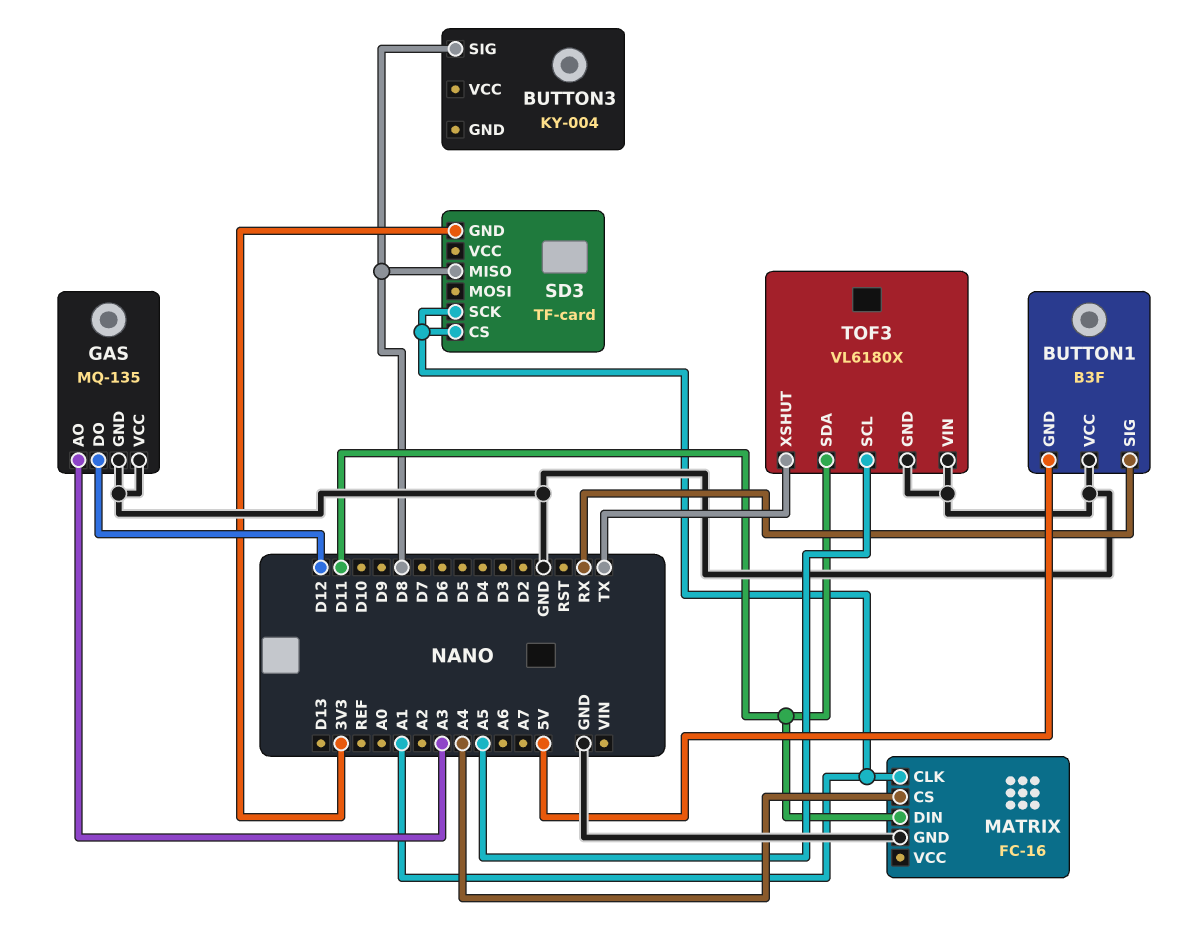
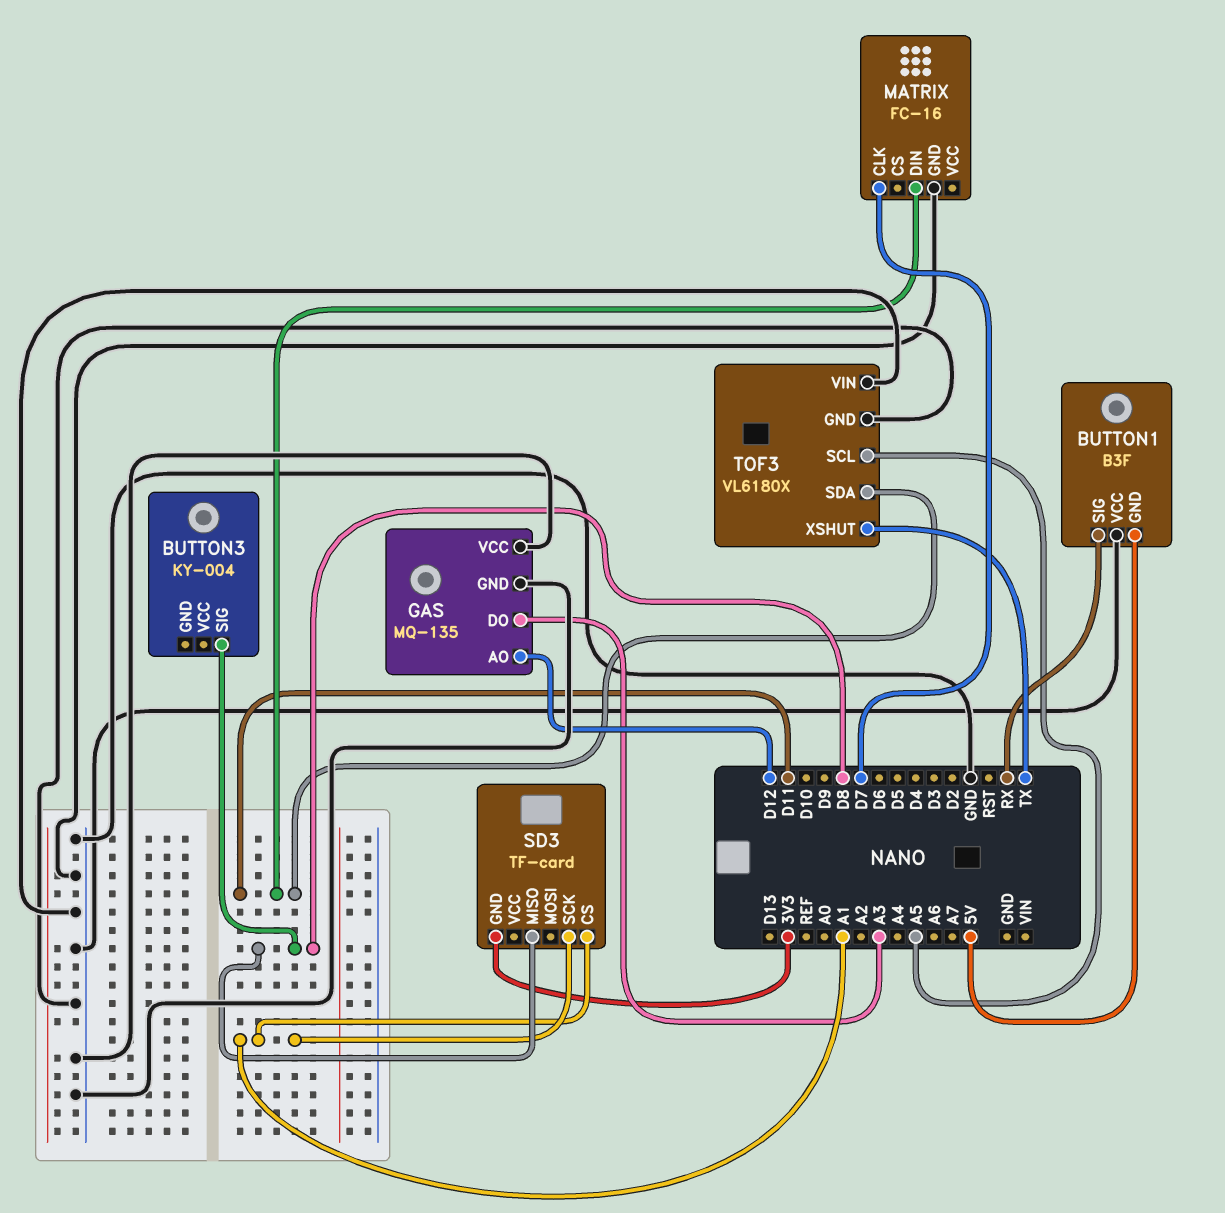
GAS pin AO: A3 -> D12
GAS pin DO: D12 -> A3
MATRIX pin CLK: A1 -> D7
MATRIX pin CS: A4 -> none

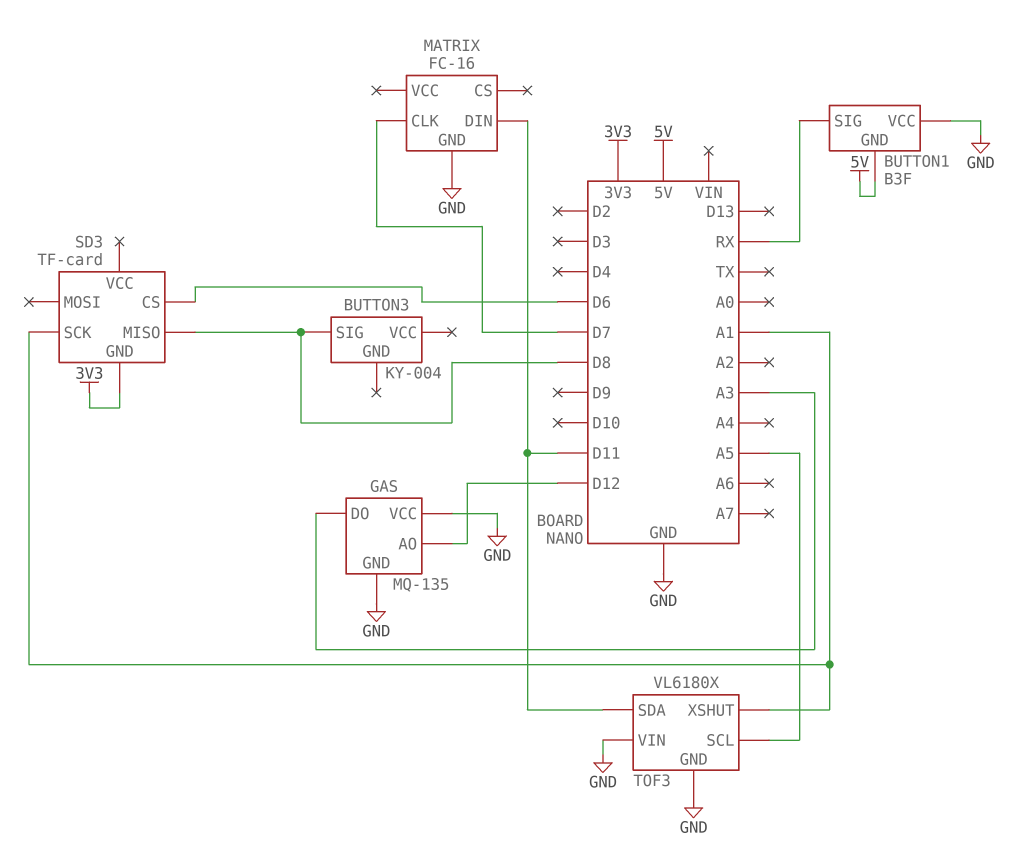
SD3 pin CS: A1 -> D6
TOF3 pin XSHUT: TX -> A1

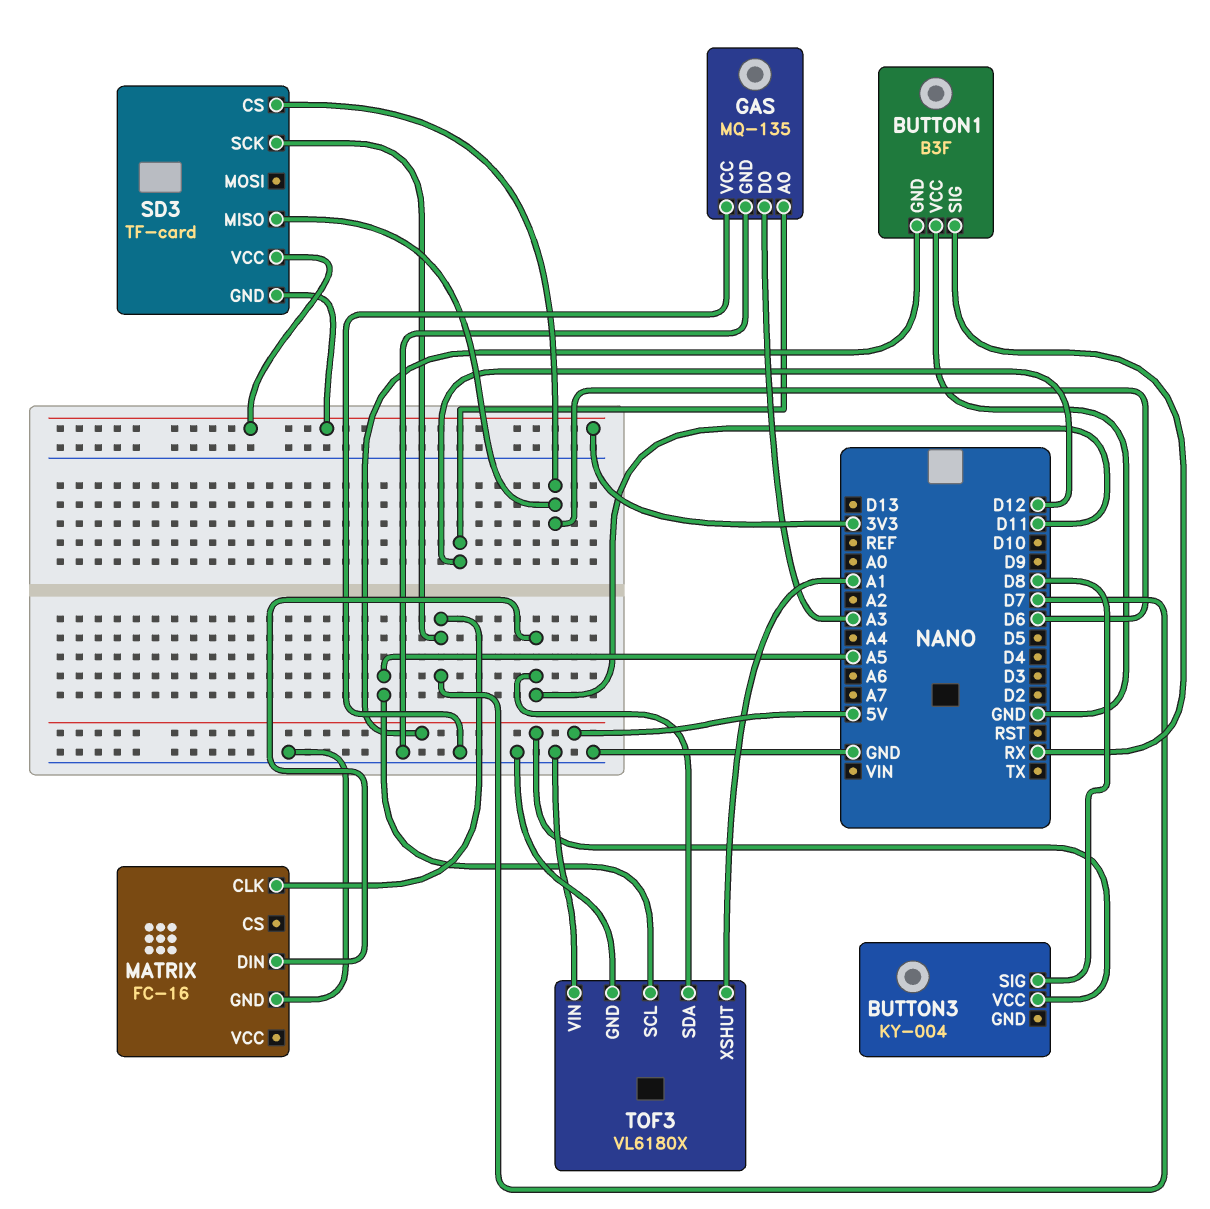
BUTTON3 pin VCC: none -> 5V
SD3 pin MISO: D8 -> D6
SD3 pin SCK: A1 -> D7
SD3 pin VCC: none -> 3V3

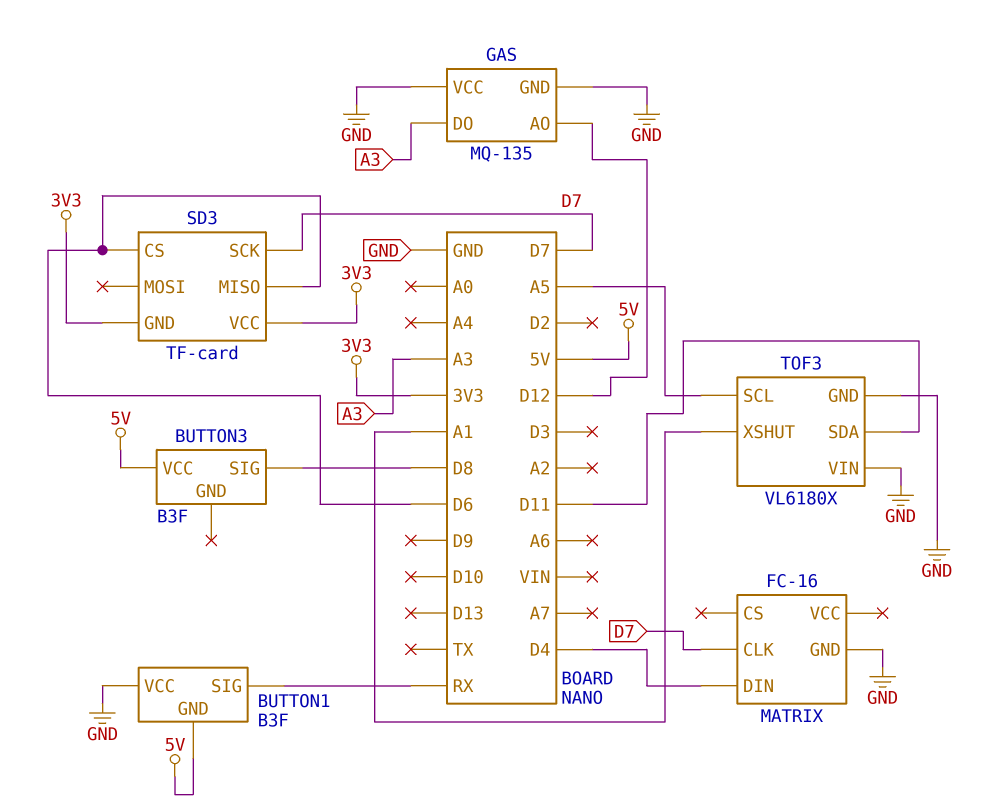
BUTTON3: KY-004 -> B3F
MATRIX pin DIN: D11 -> D4

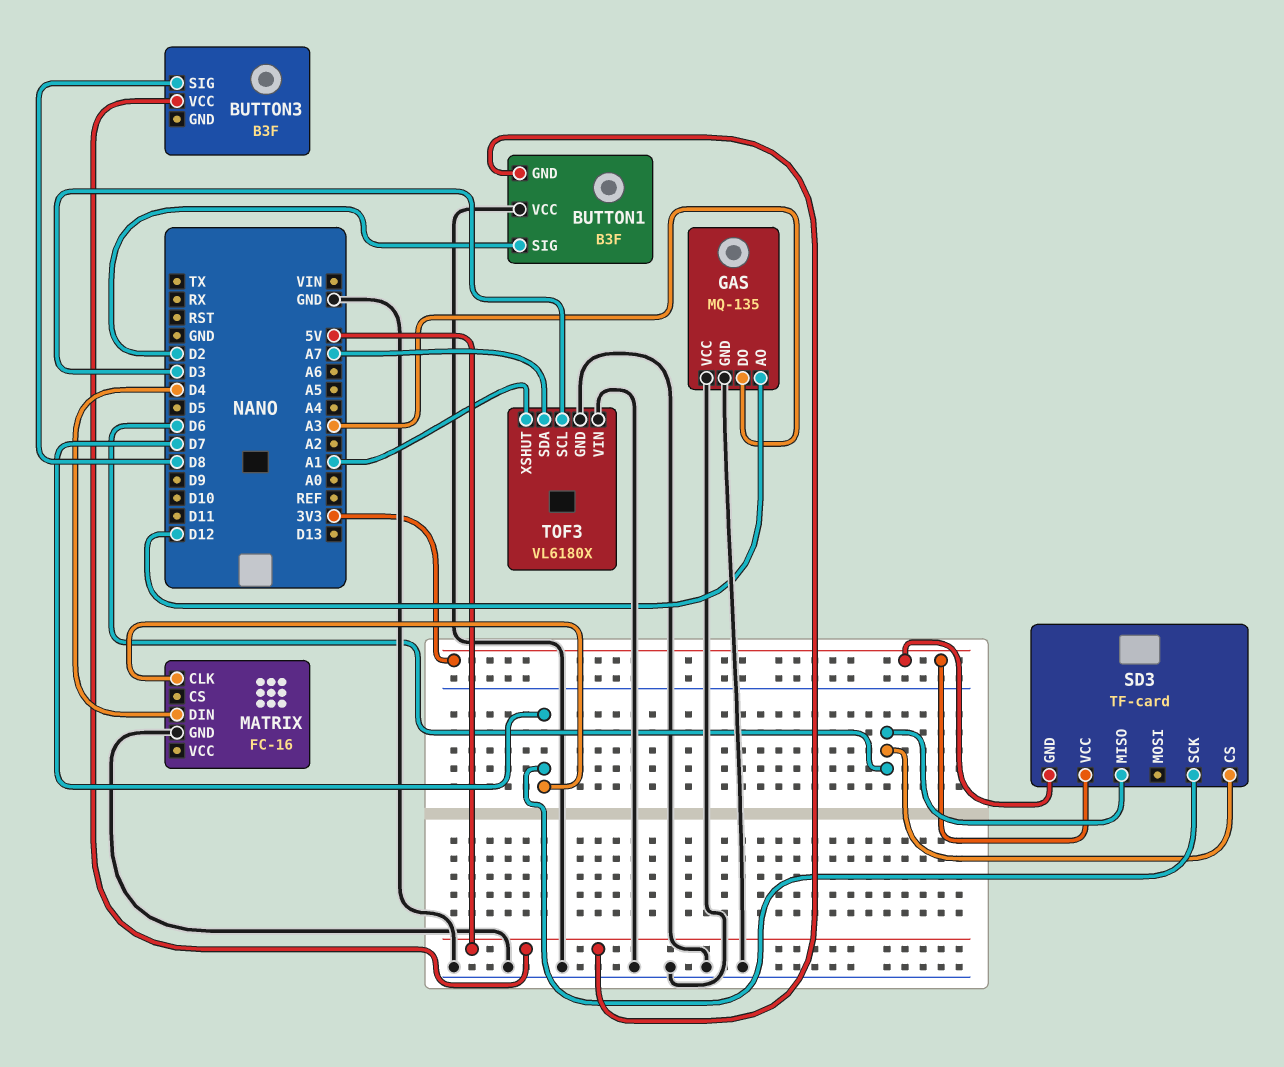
BUTTON1 pin SIG: RX -> D2
TOF3 pin SCL: A5 -> D3
TOF3 pin SDA: D11 -> A7

